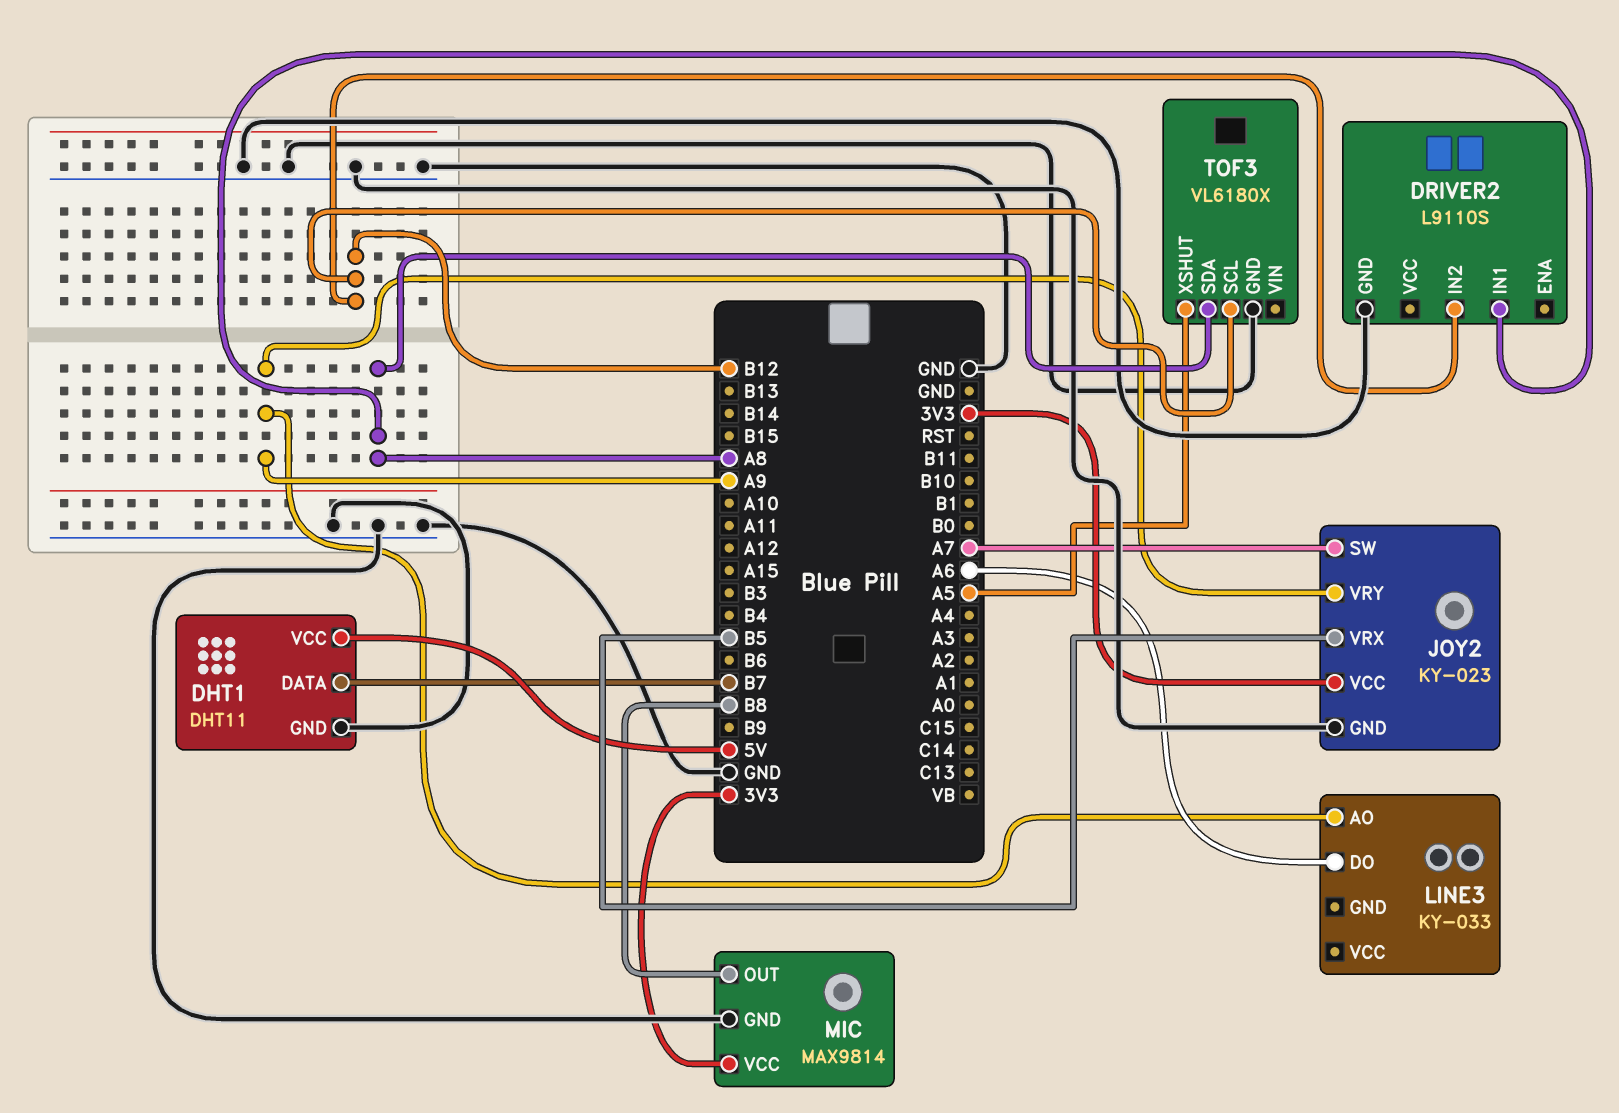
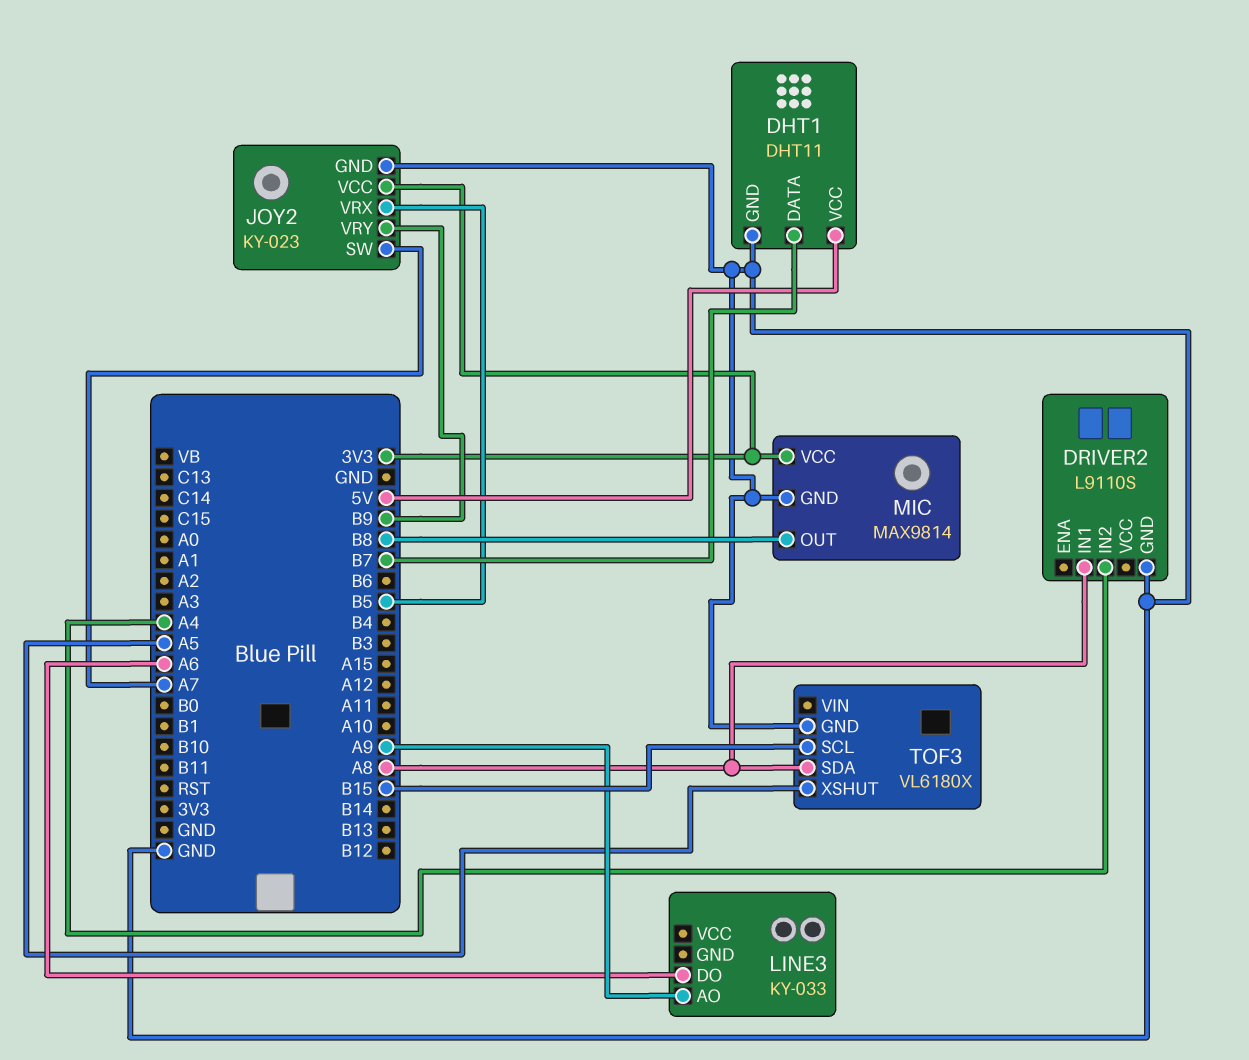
DRIVER2 pin IN2: B12 -> A4
JOY2 pin VRY: A9 -> B9
TOF3 pin SCL: B12 -> B15

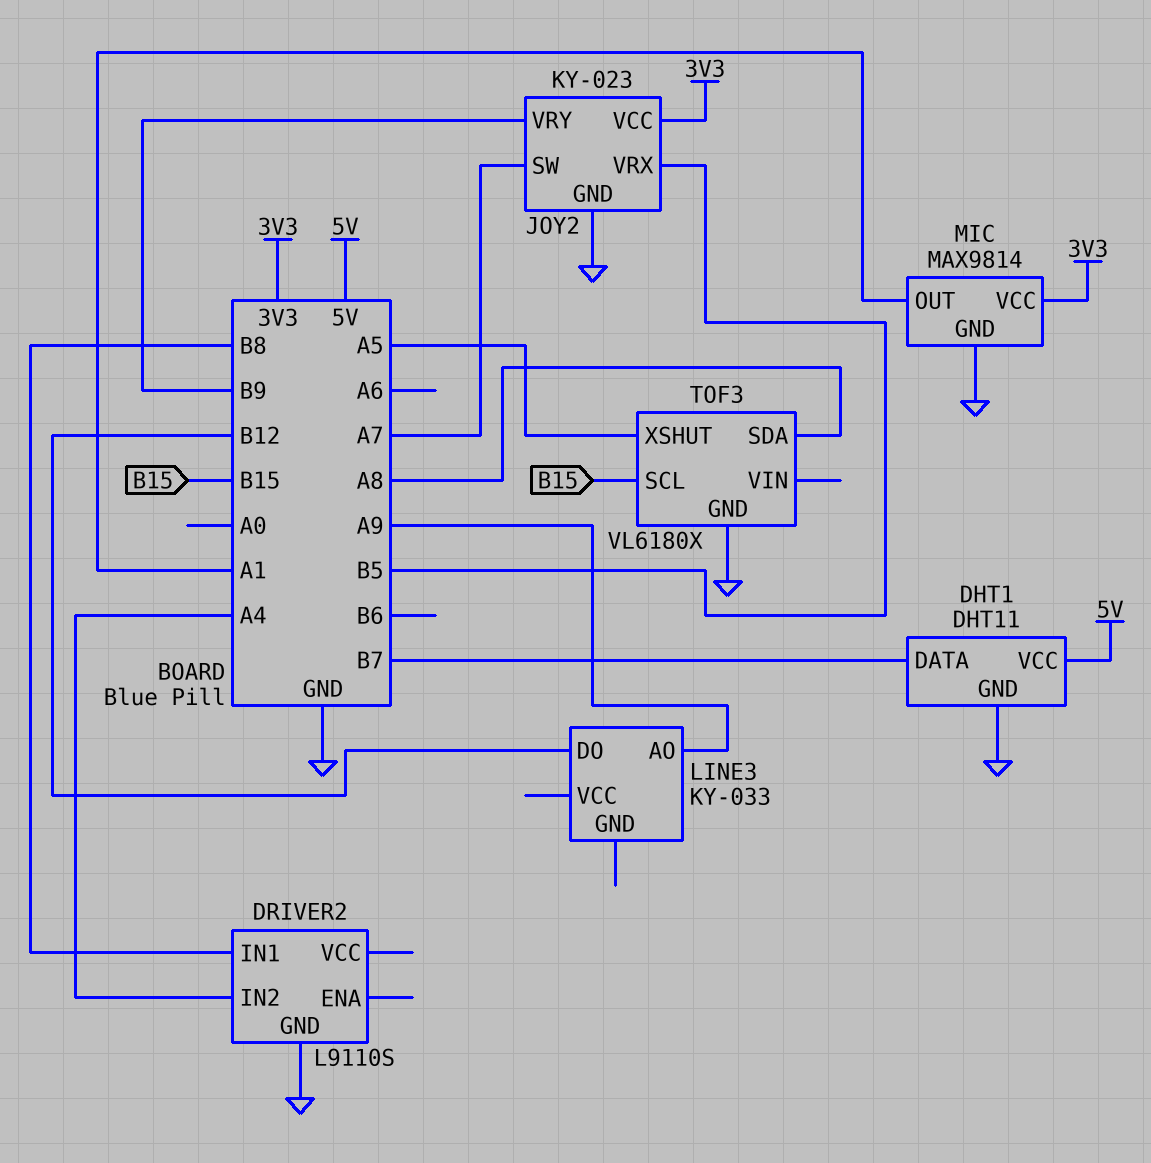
DRIVER2 pin IN1: A8 -> B8
LINE3 pin DO: A6 -> B12
MIC pin OUT: B8 -> A1

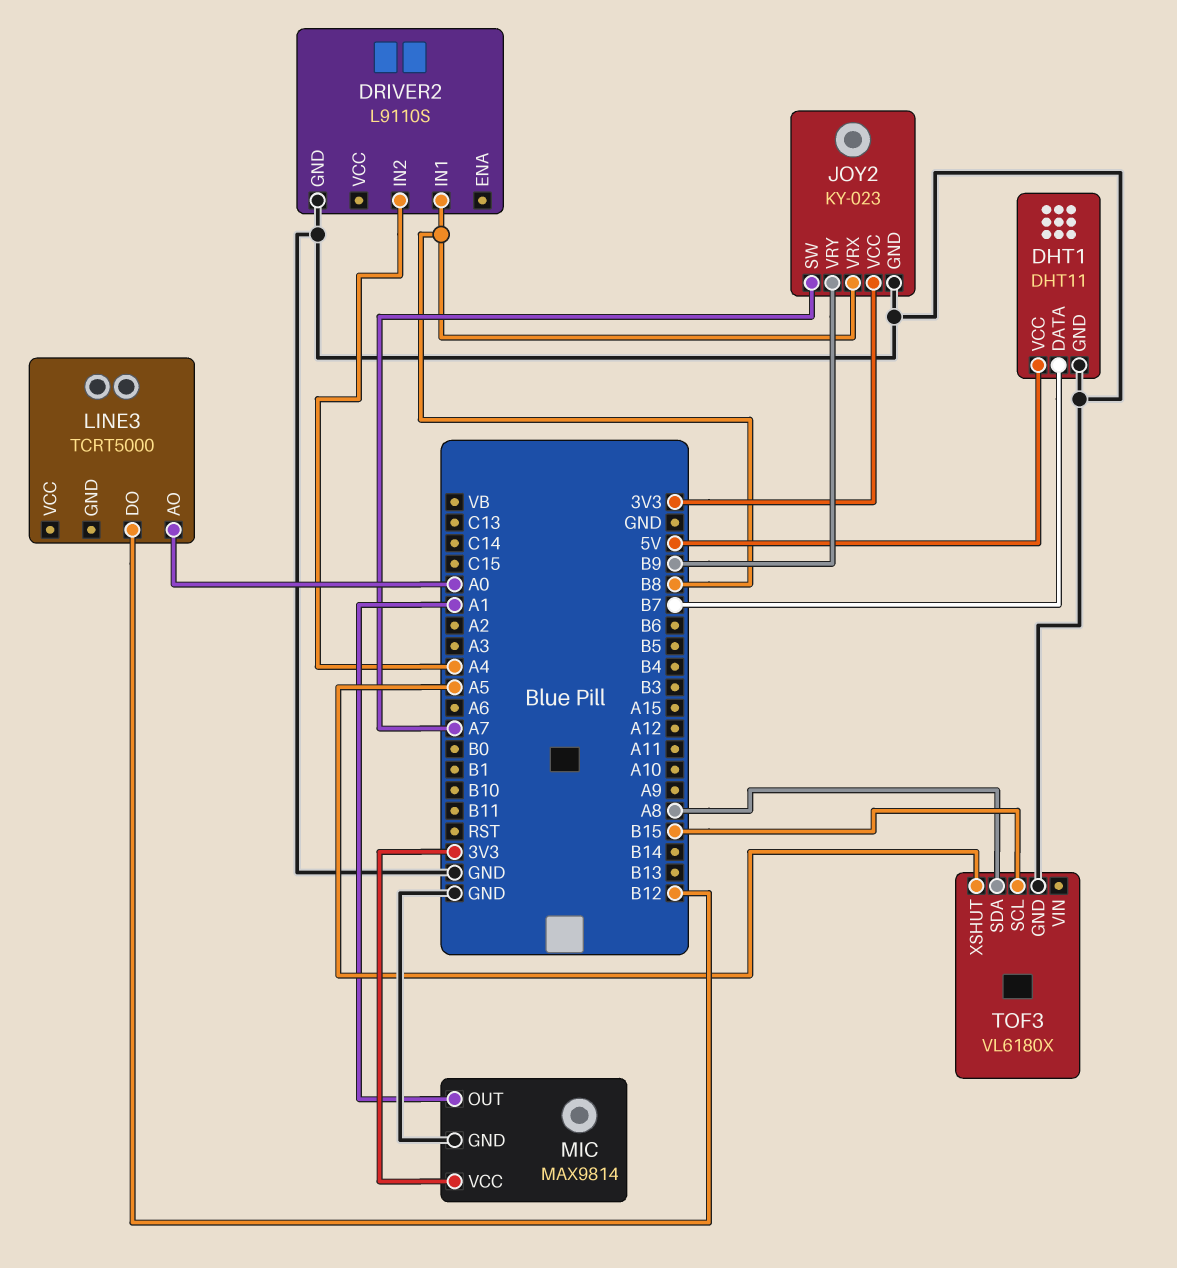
JOY2 pin VRX: B5 -> B8
LINE3: KY-033 -> TCRT5000
LINE3 pin AO: A9 -> A0

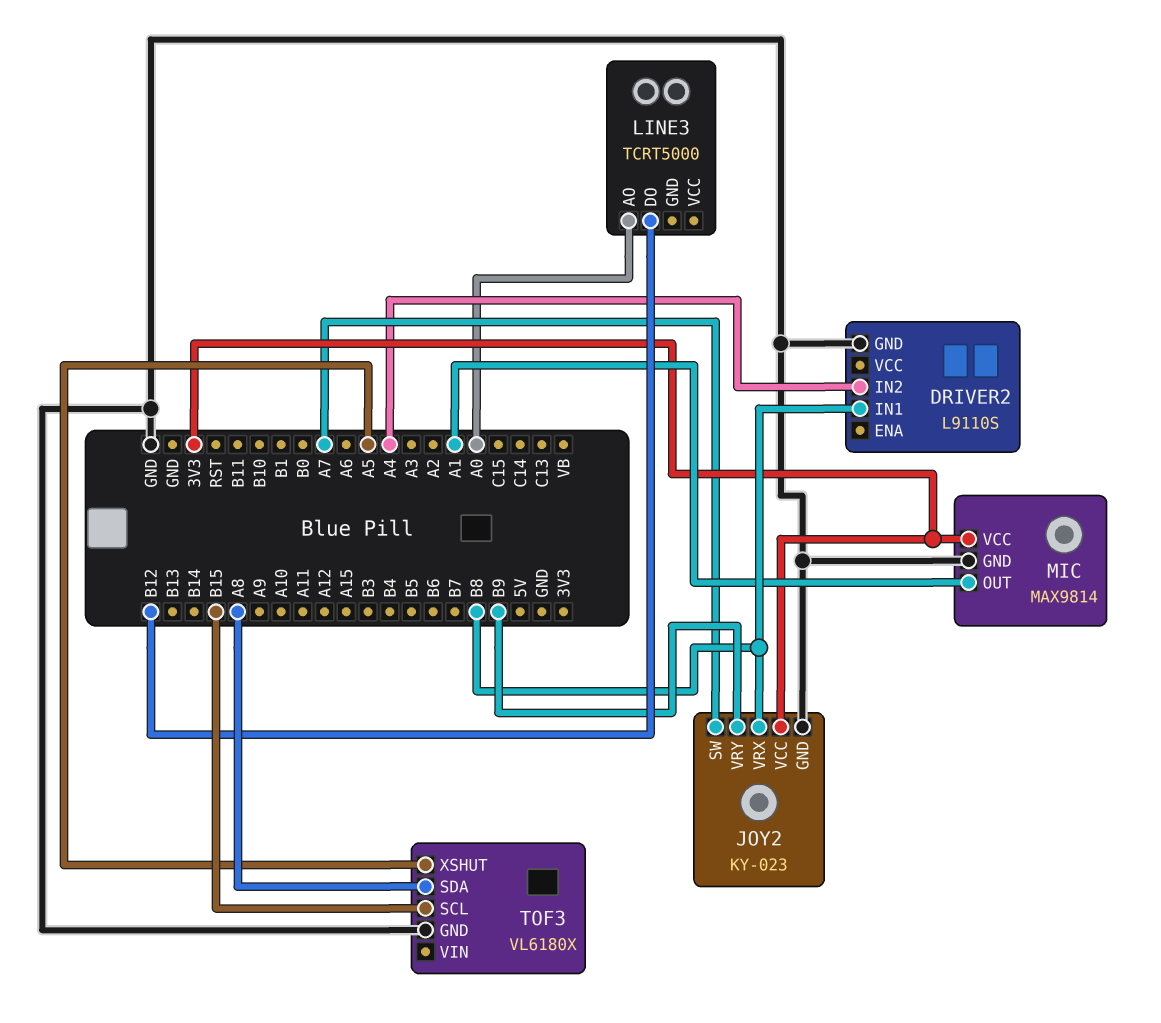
DHT1: DHT11 -> none
DHT1 pin DATA: B7 -> none
DHT1 pin GND: GND -> none
DHT1 pin VCC: 5V -> none

